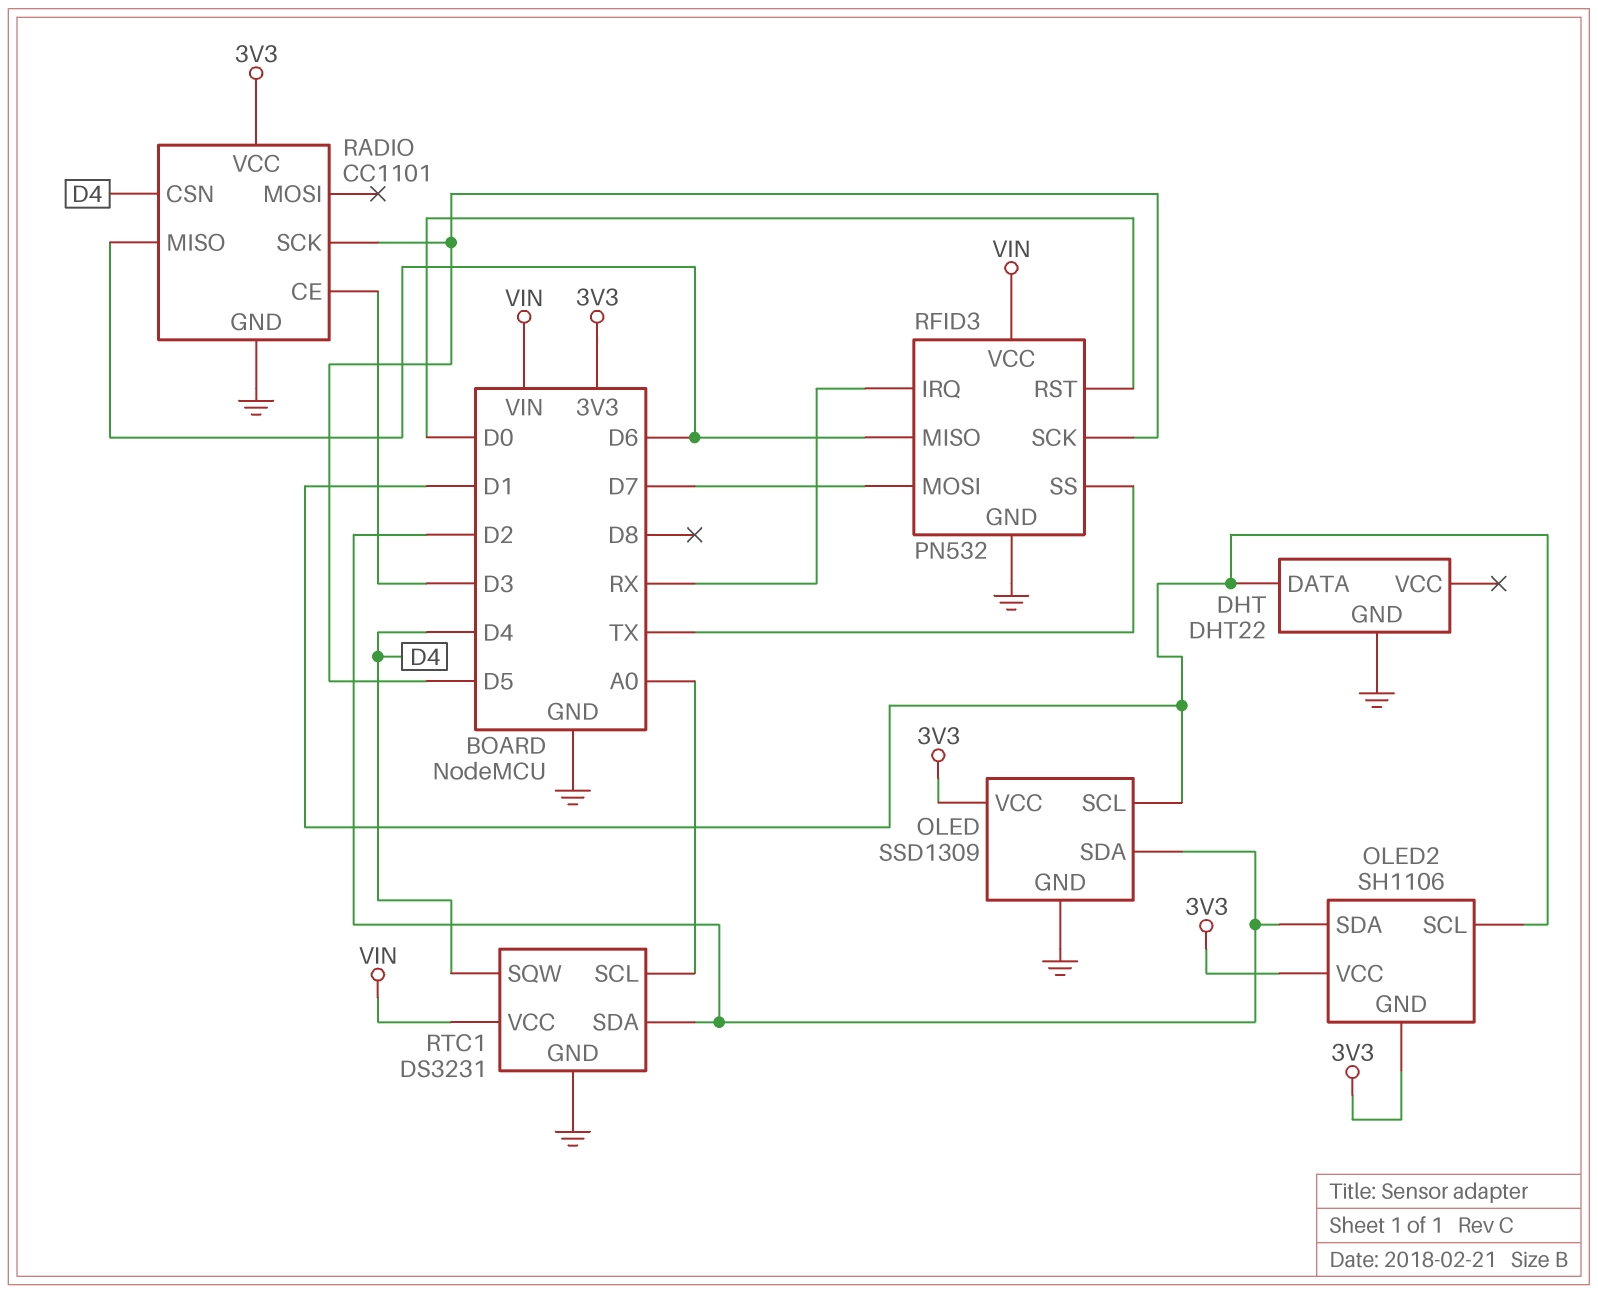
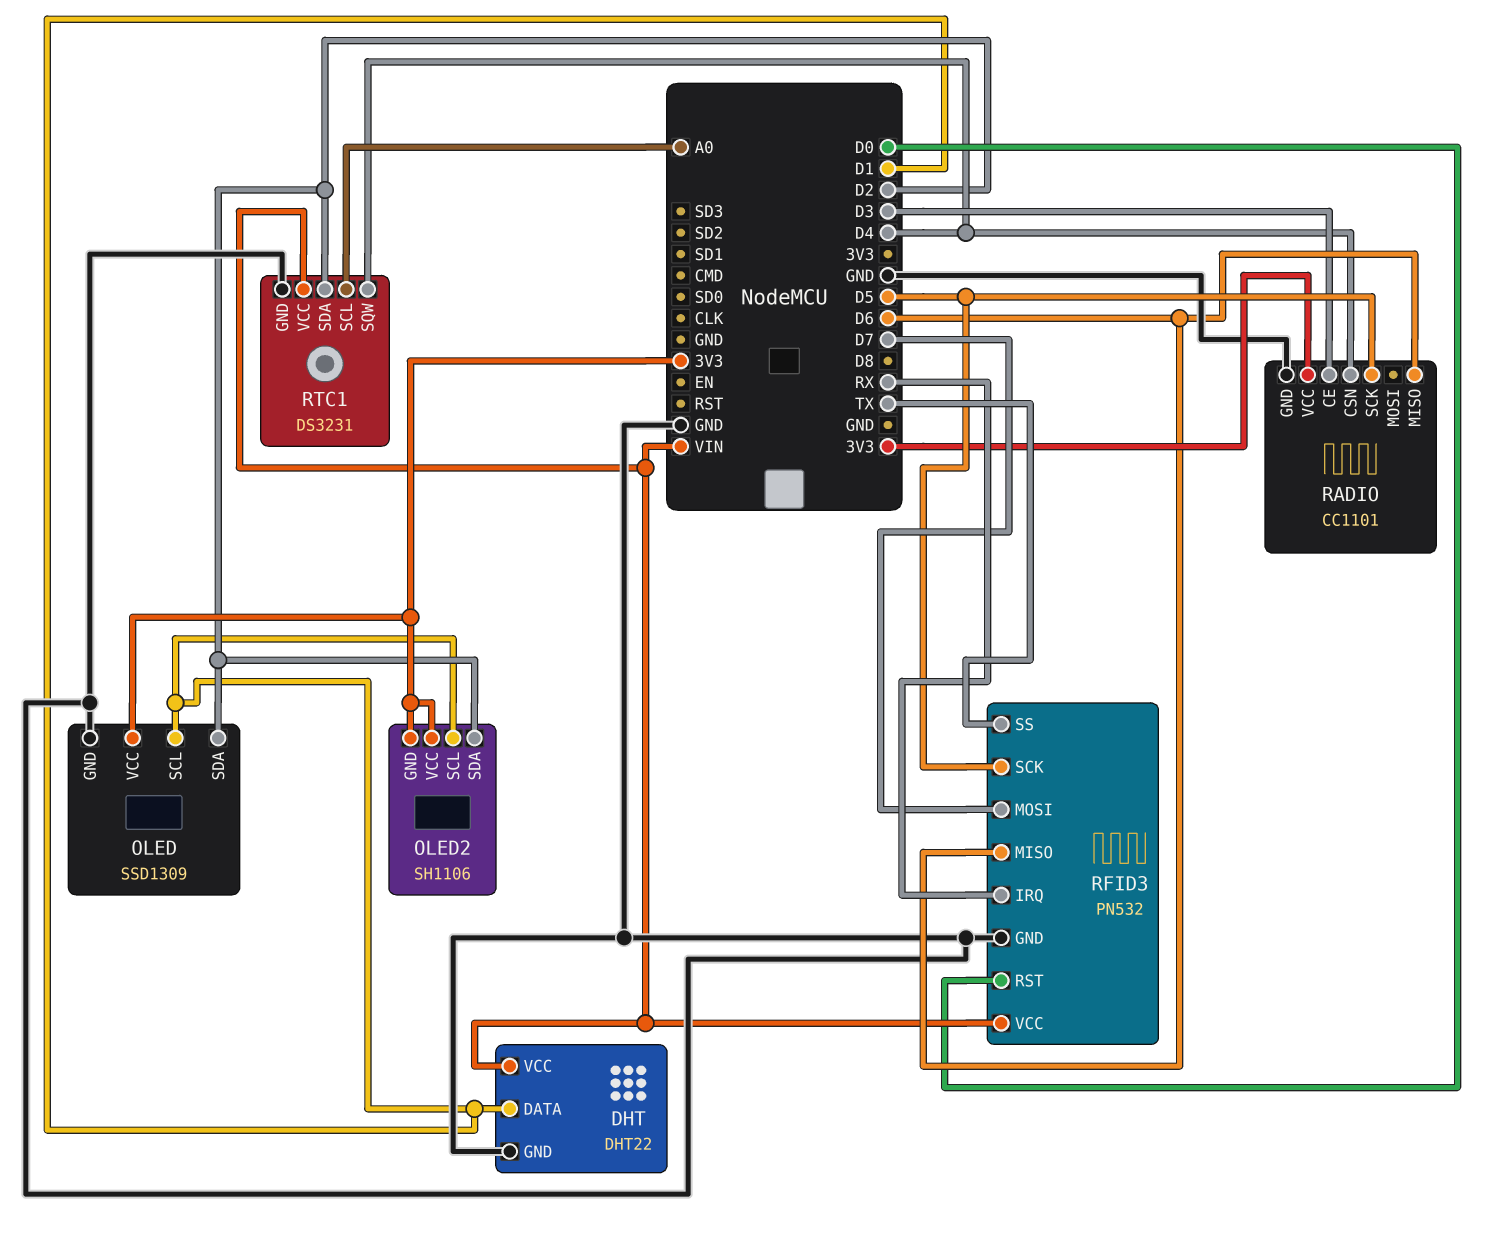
DHT pin VCC: none -> VIN

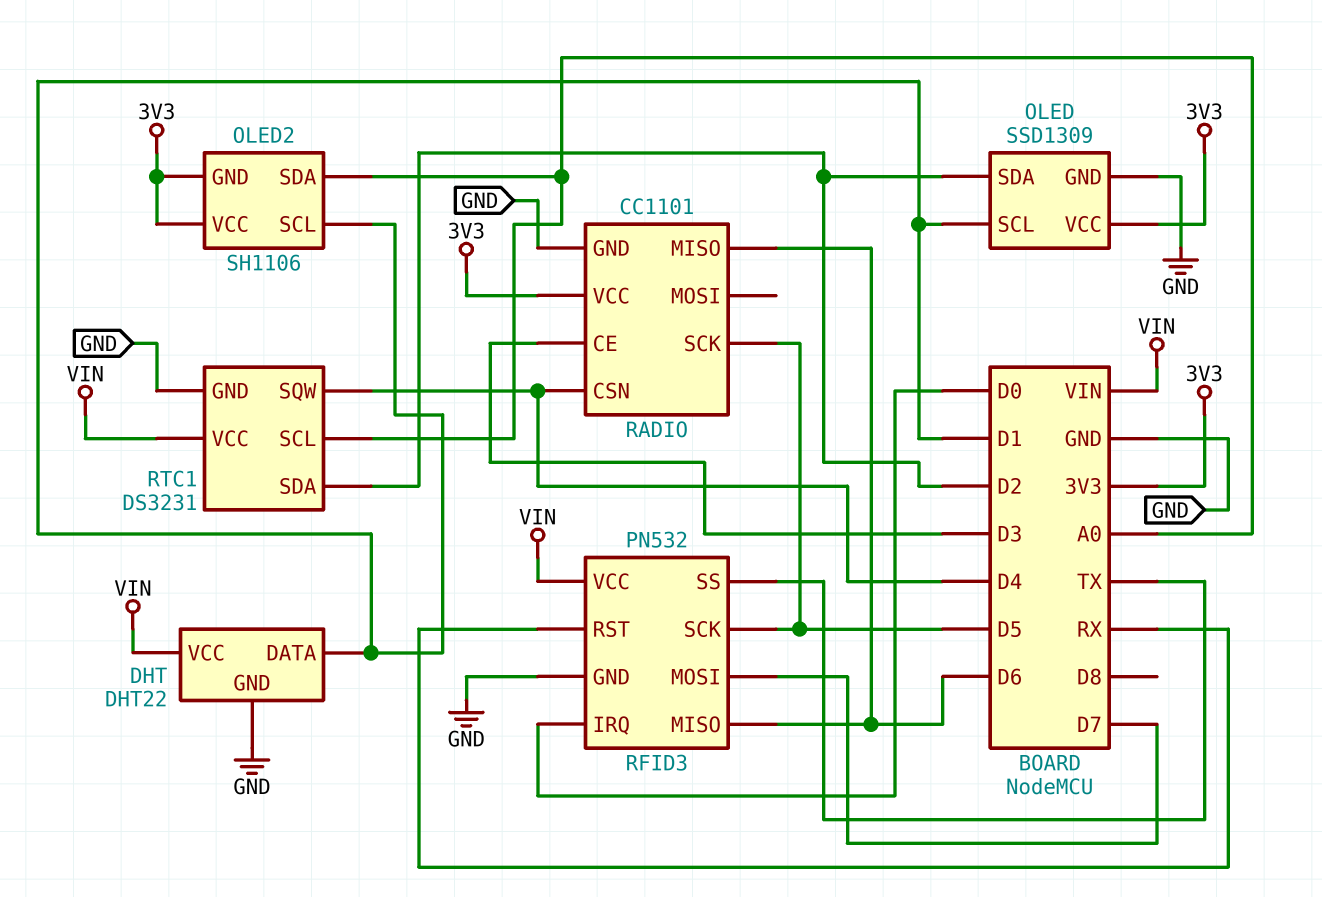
OLED2 pin SDA: D2 -> A0
RFID3 pin IRQ: RX -> D0
RFID3 pin RST: D0 -> RX

